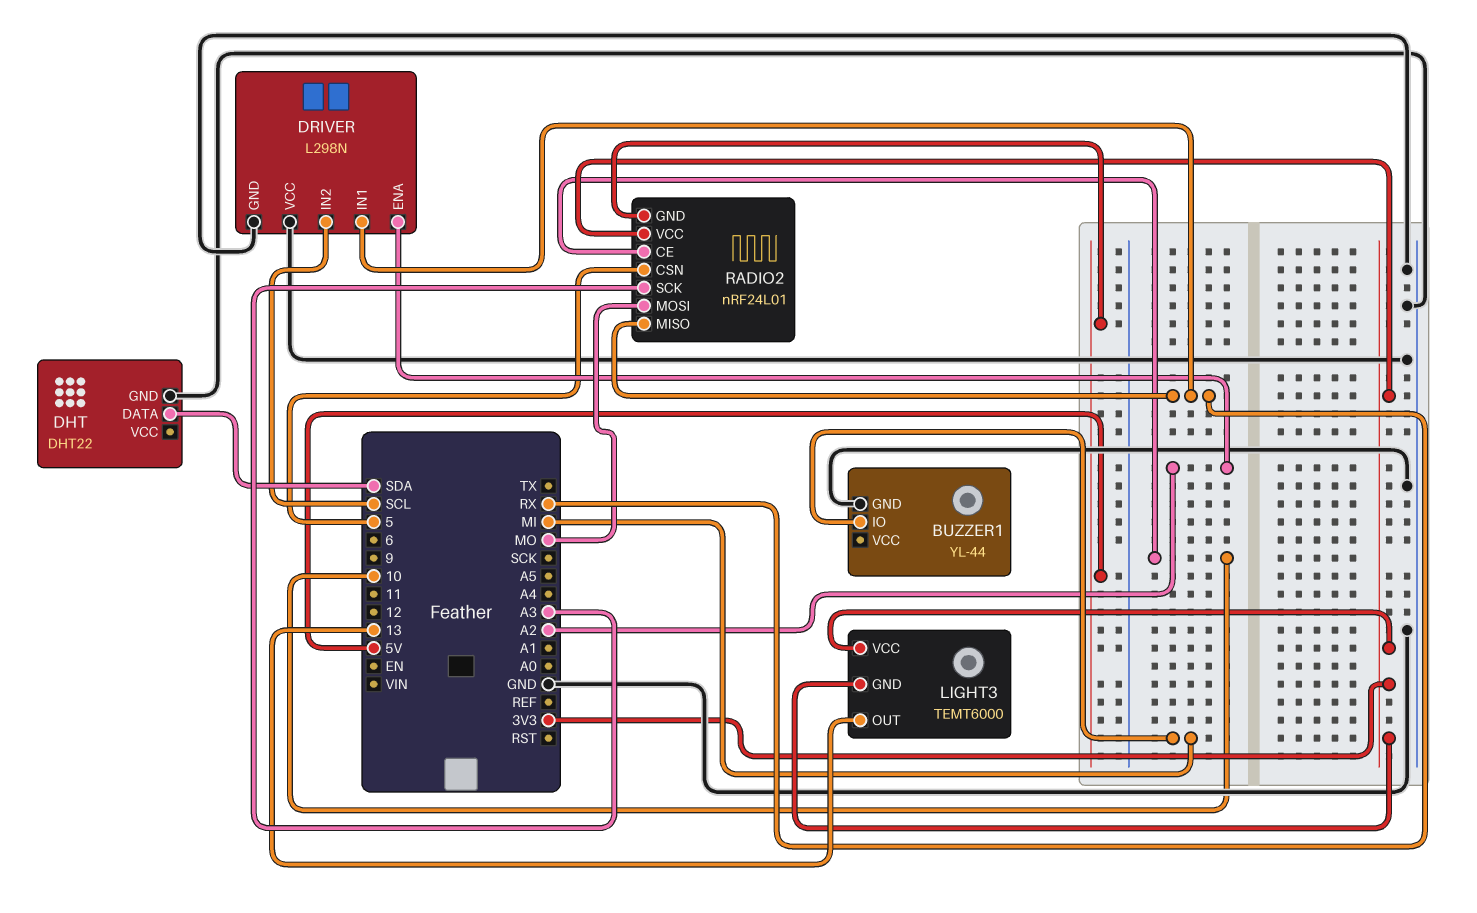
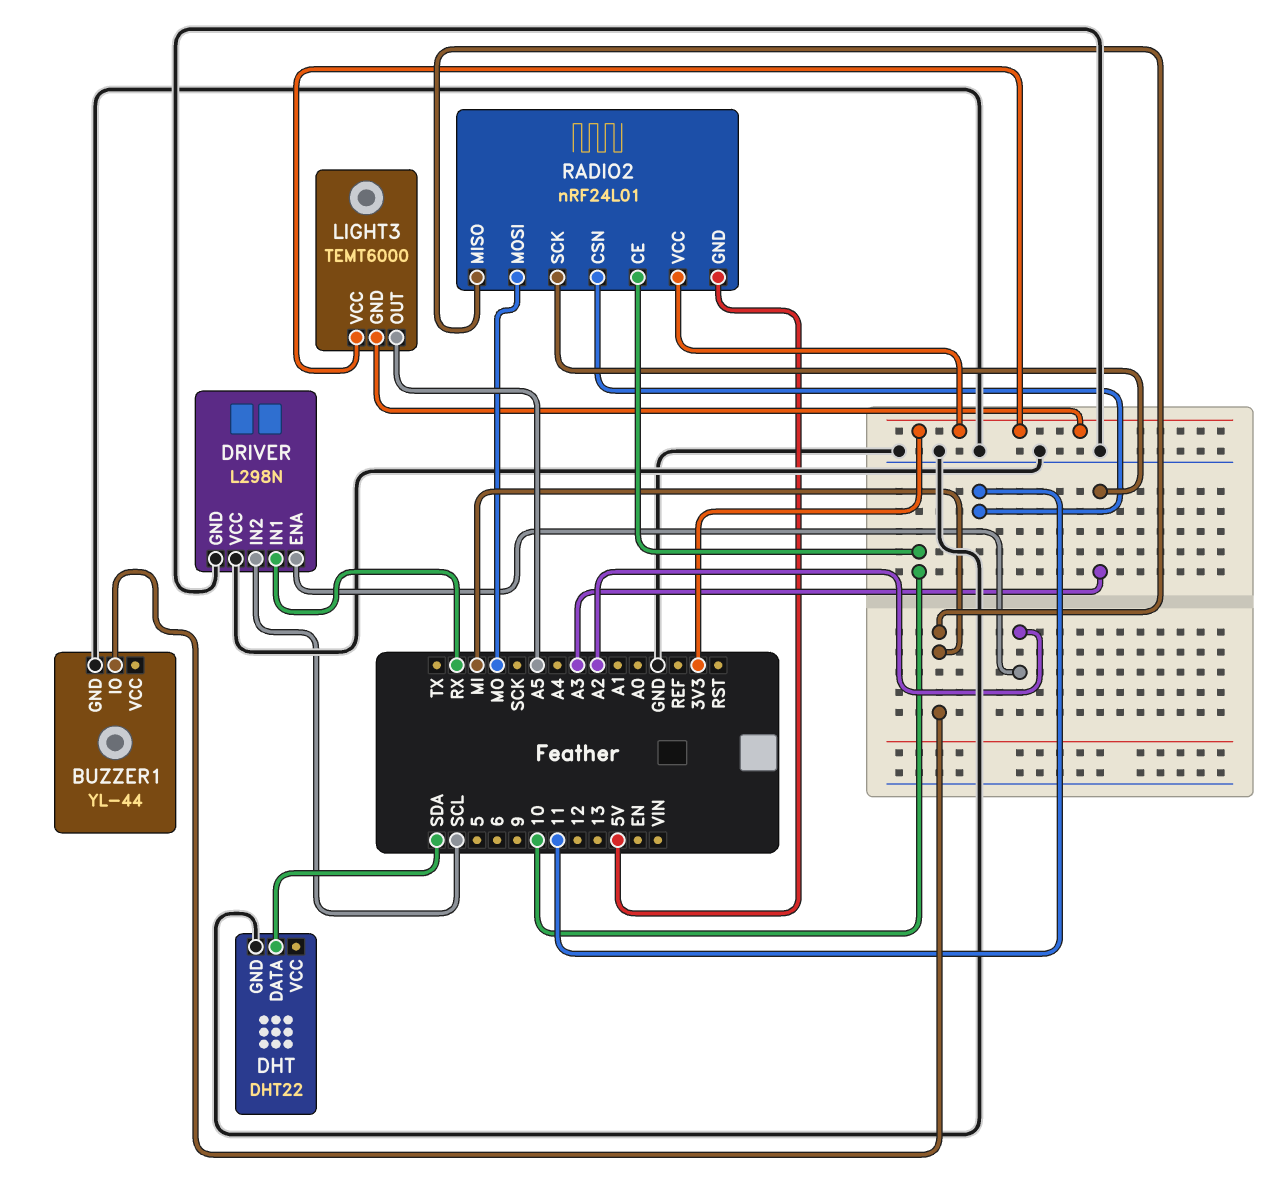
LIGHT3 pin OUT: 13 -> A5
RADIO2 pin CSN: 5 -> 11
RADIO2 pin MISO: RX -> MI

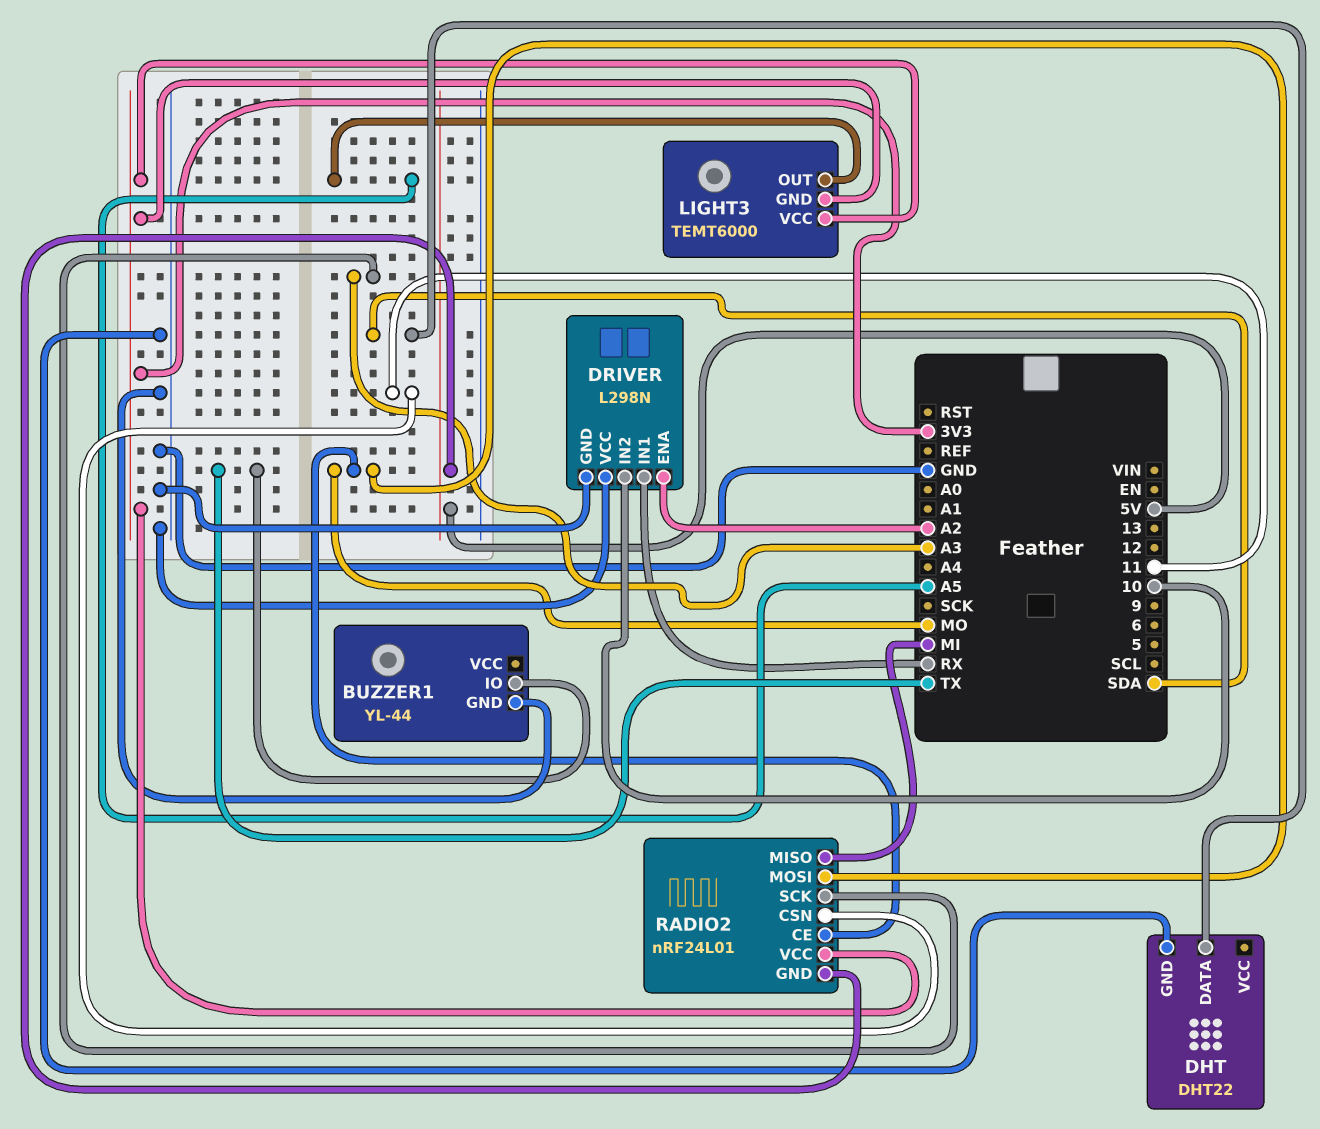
BUZZER1 pin IO: MI -> TX
DRIVER pin IN2: SCL -> 10
RADIO2 pin CE: 10 -> MO

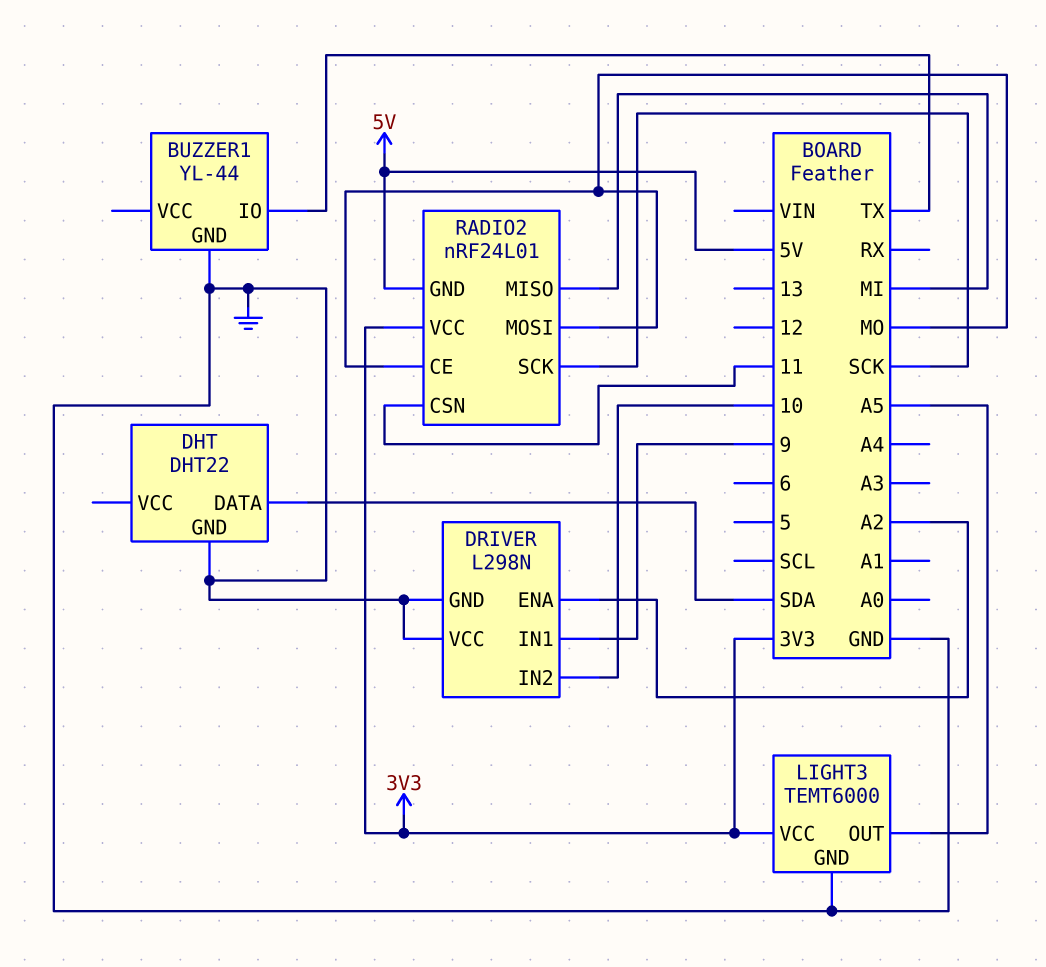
DRIVER pin IN1: RX -> 9
LIGHT3 pin GND: 3V3 -> GND
RADIO2 pin SCK: A3 -> SCK

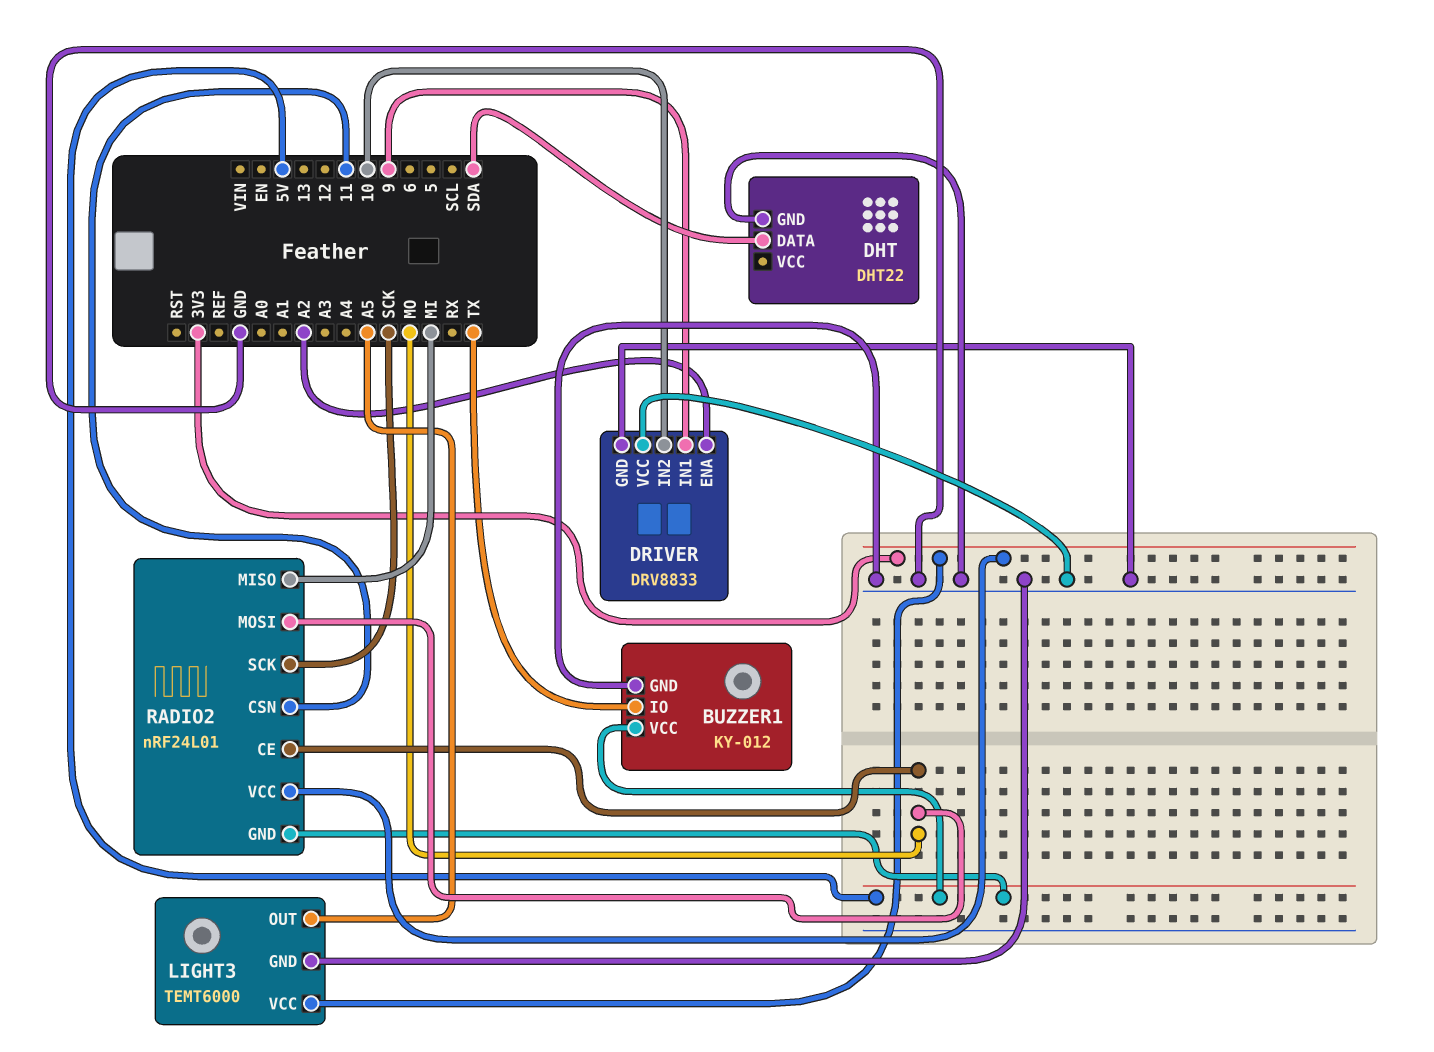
BUZZER1: YL-44 -> KY-012
BUZZER1 pin VCC: none -> 5V
DRIVER: L298N -> DRV8833

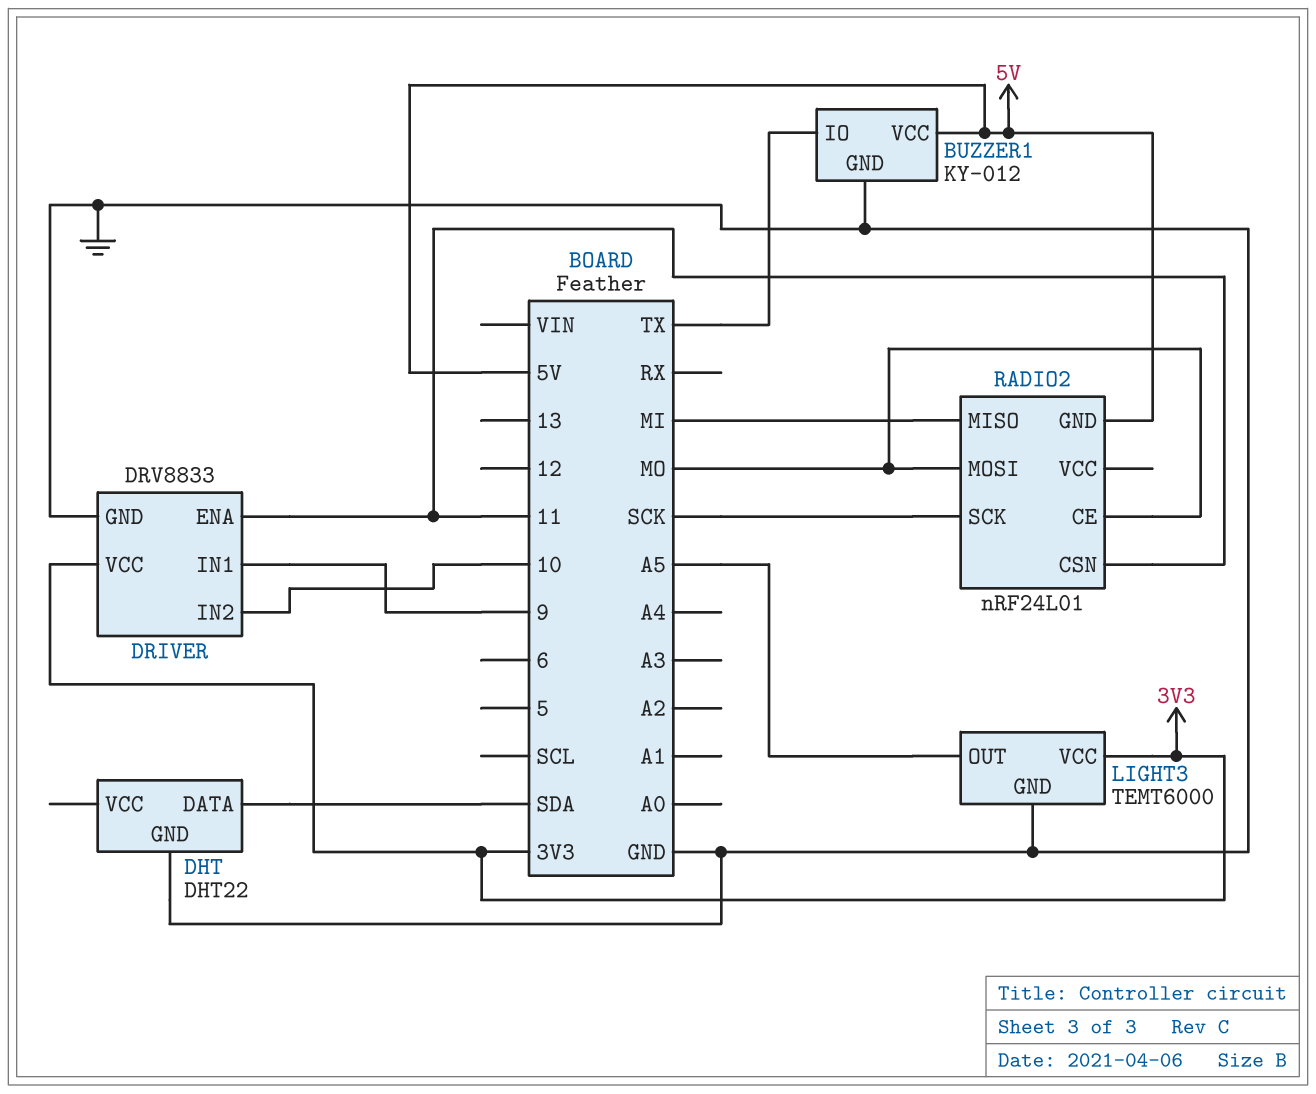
DRIVER pin ENA: A2 -> 11
DRIVER pin VCC: GND -> 3V3
RADIO2 pin VCC: 3V3 -> none

